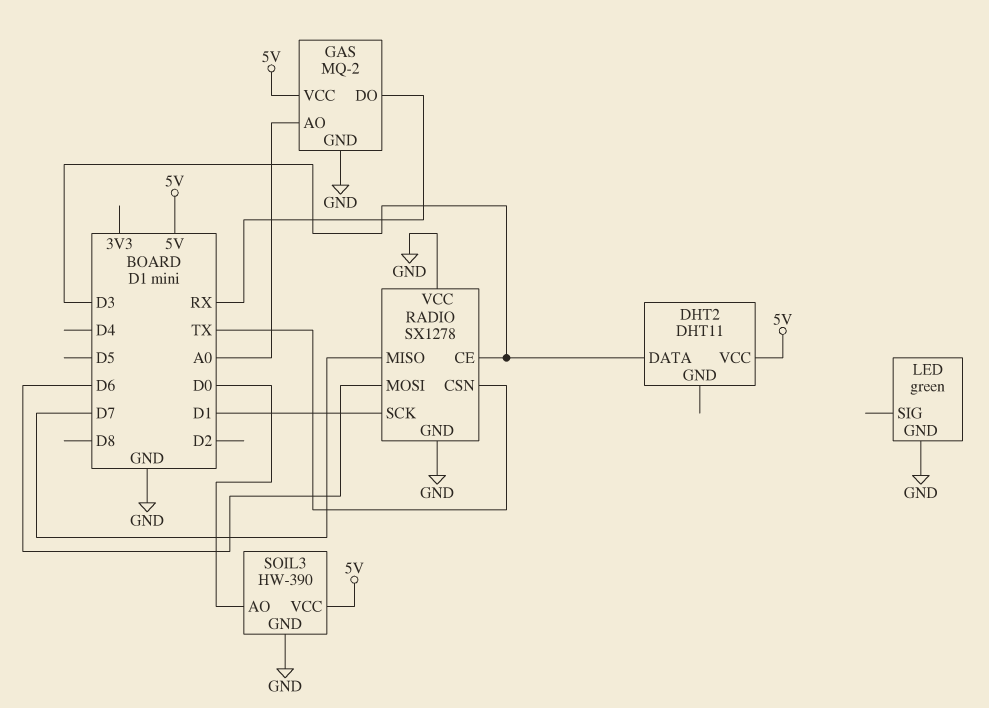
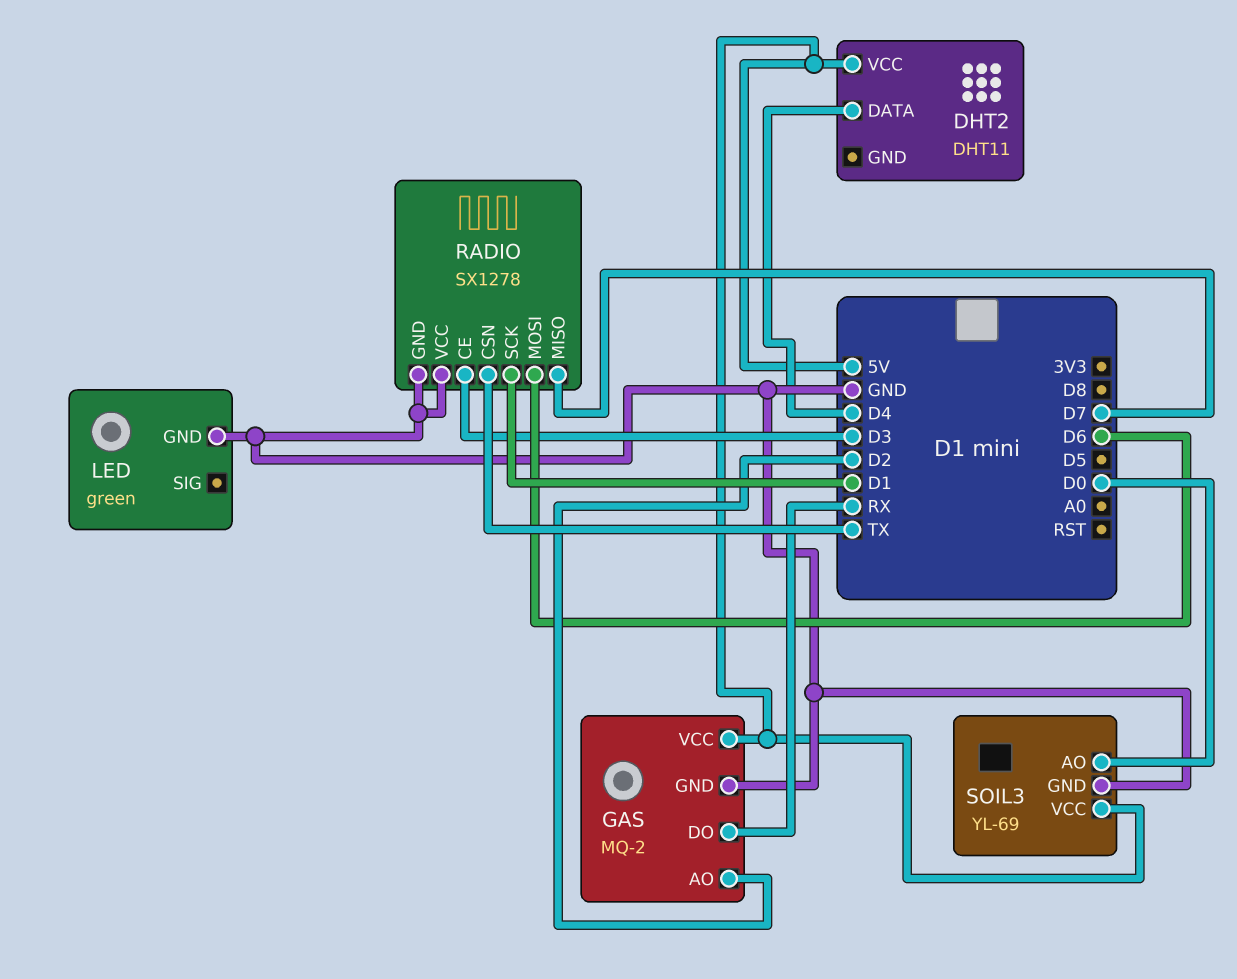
DHT2 pin DATA: D3 -> D4
GAS pin AO: A0 -> D2
SOIL3: HW-390 -> YL-69

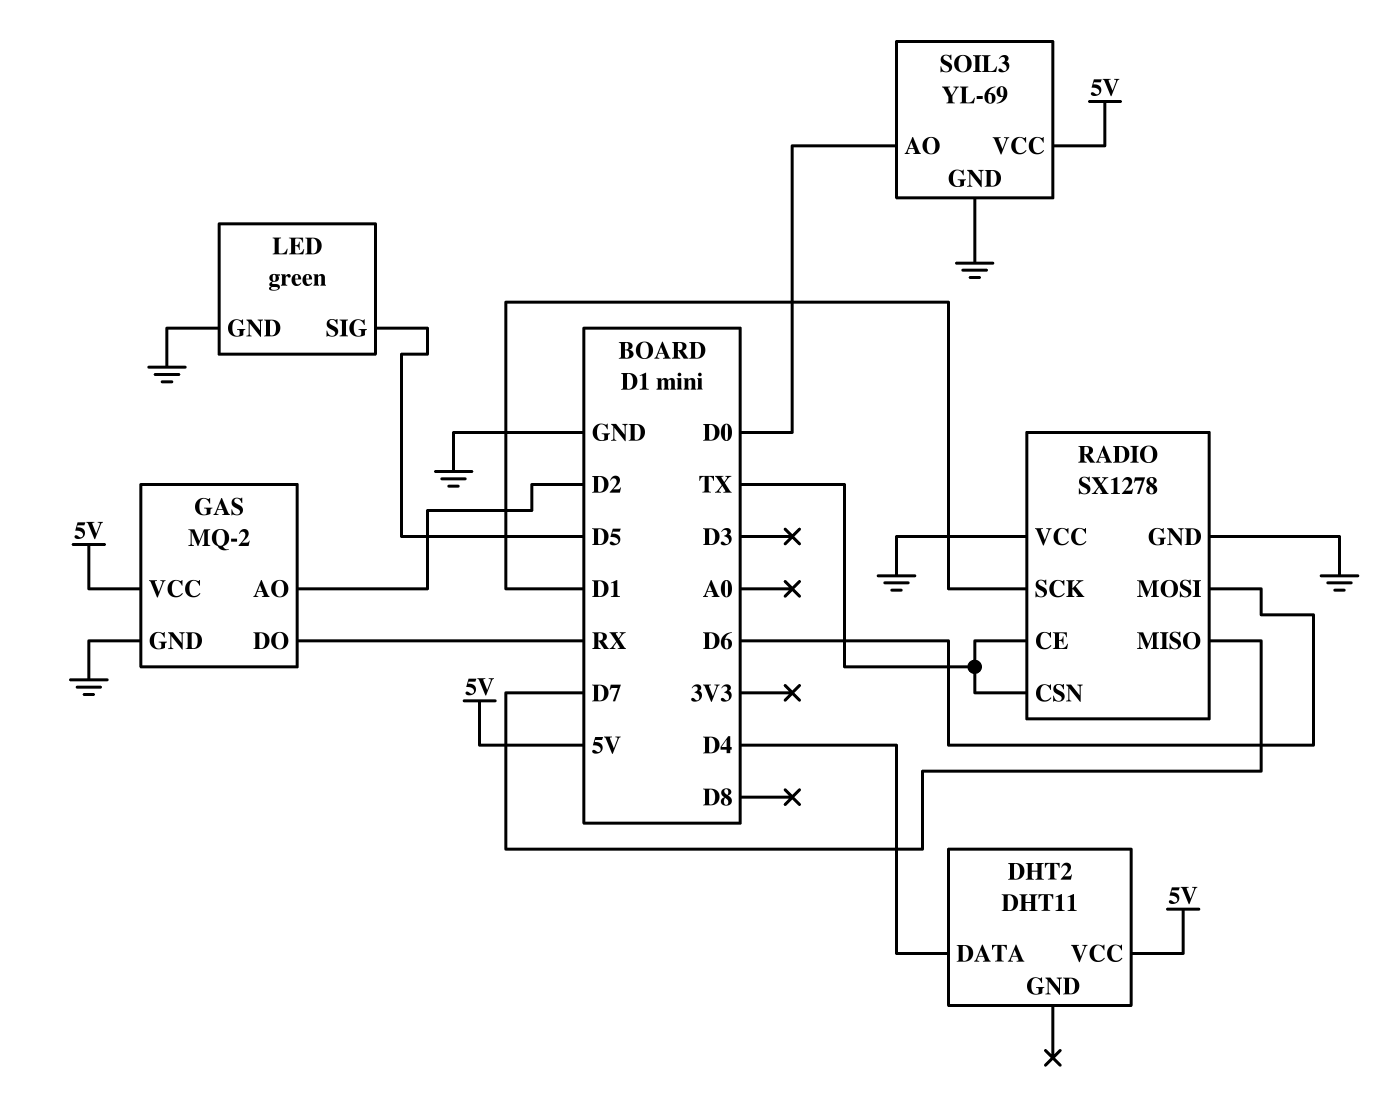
LED pin SIG: none -> D5
RADIO pin CE: D3 -> TX

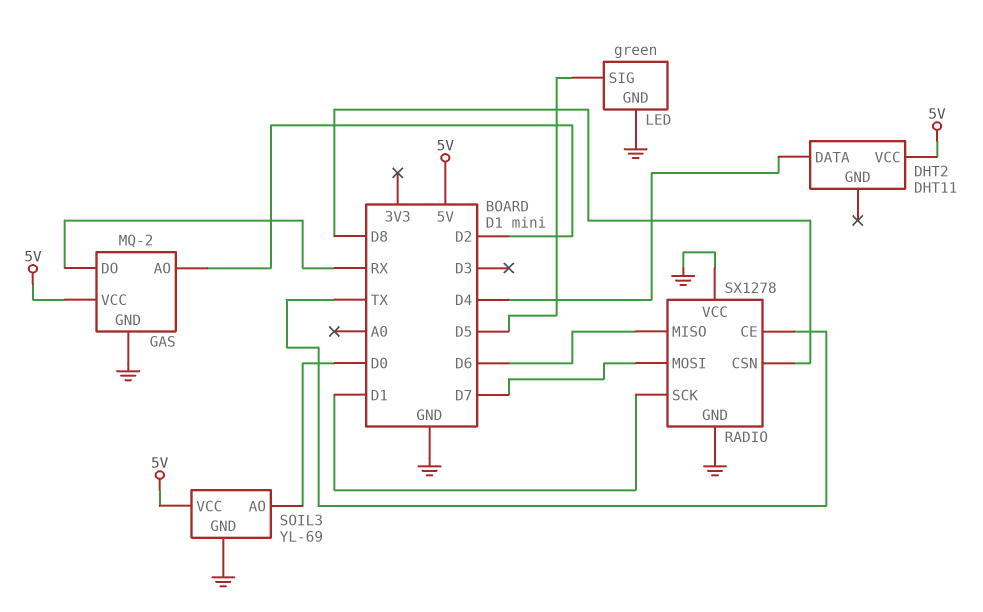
RADIO pin CSN: TX -> D8
RADIO pin MISO: D7 -> D6
RADIO pin MOSI: D6 -> D7

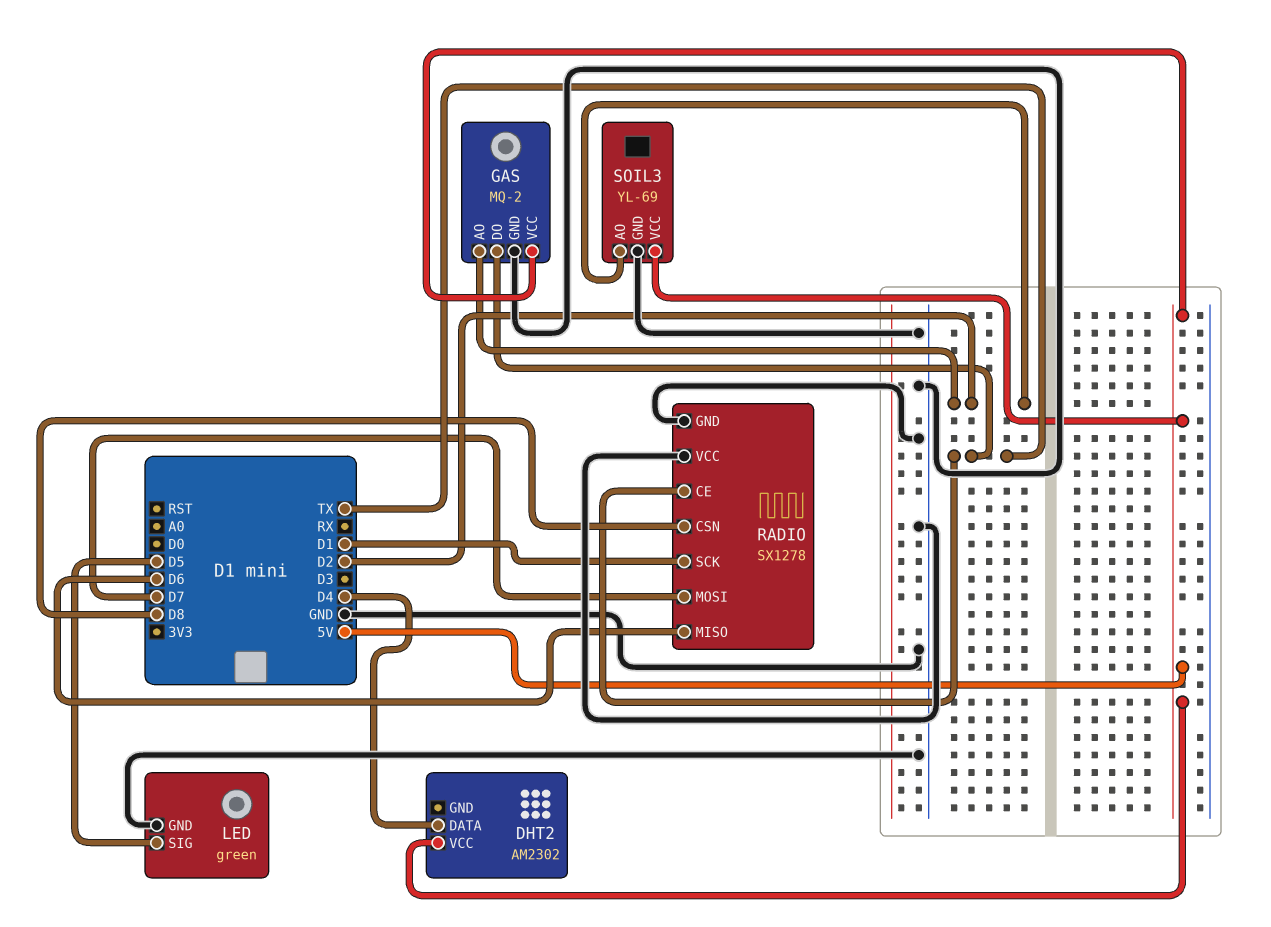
DHT2: DHT11 -> AM2302
GAS pin DO: RX -> TX
SOIL3 pin AO: D0 -> D2

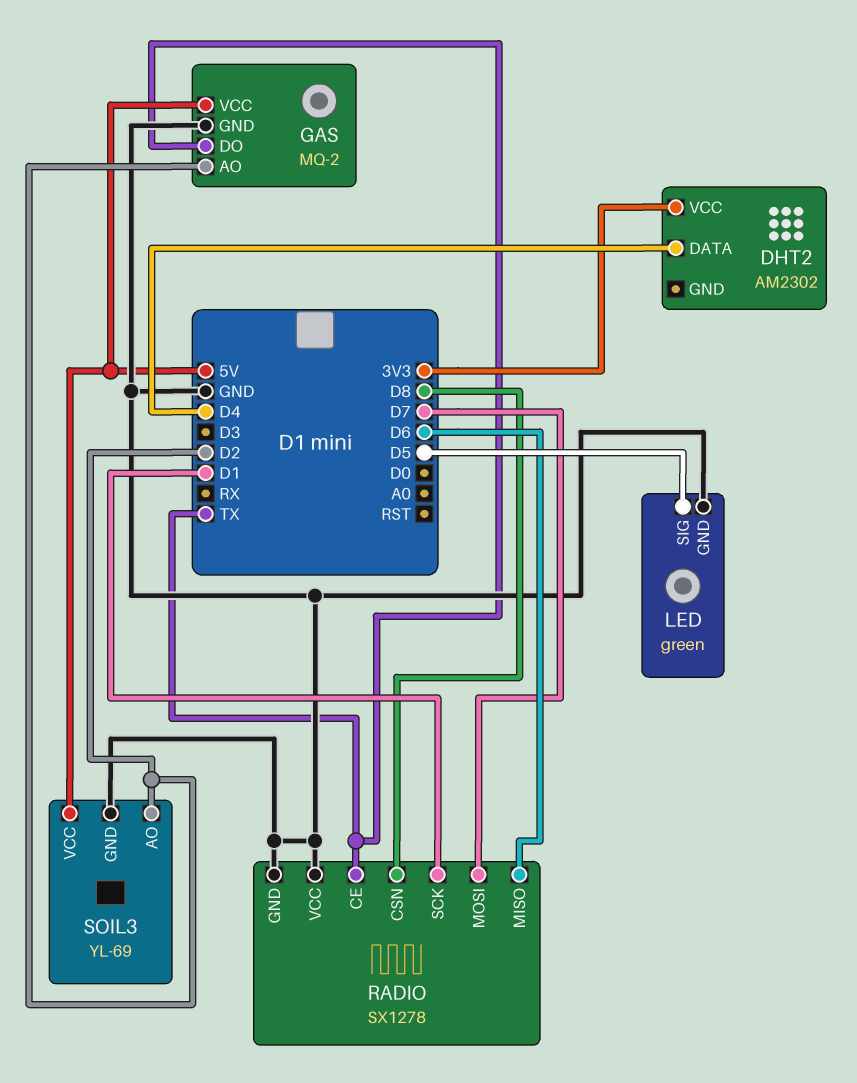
DHT2 pin VCC: 5V -> 3V3

